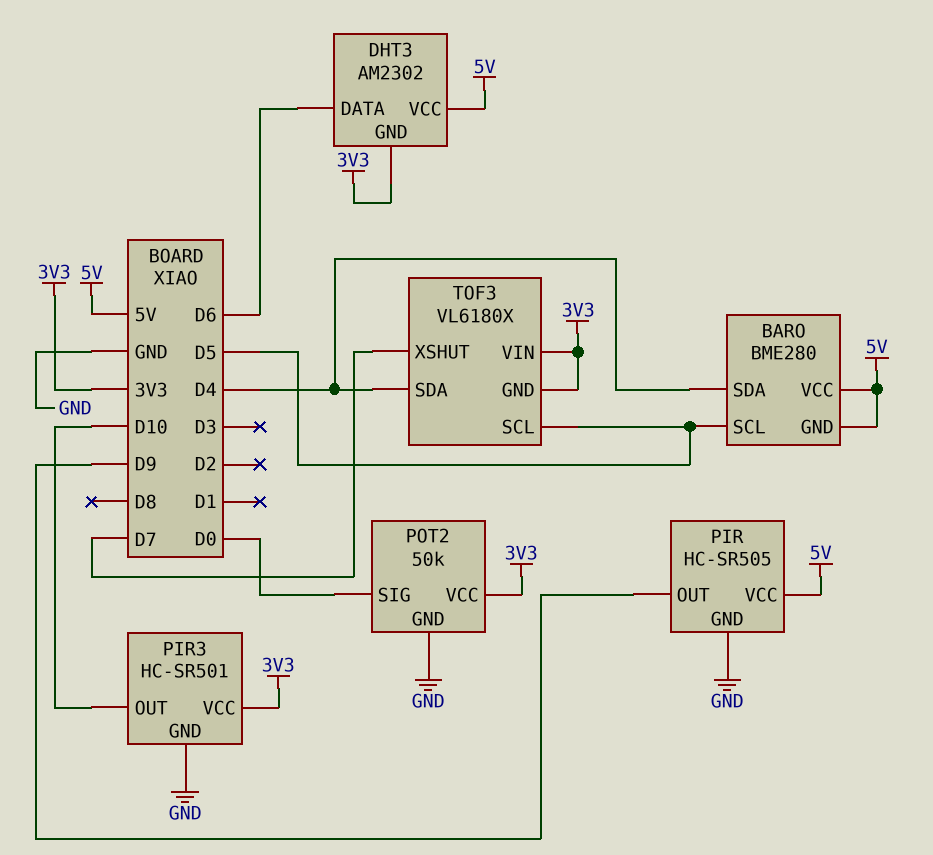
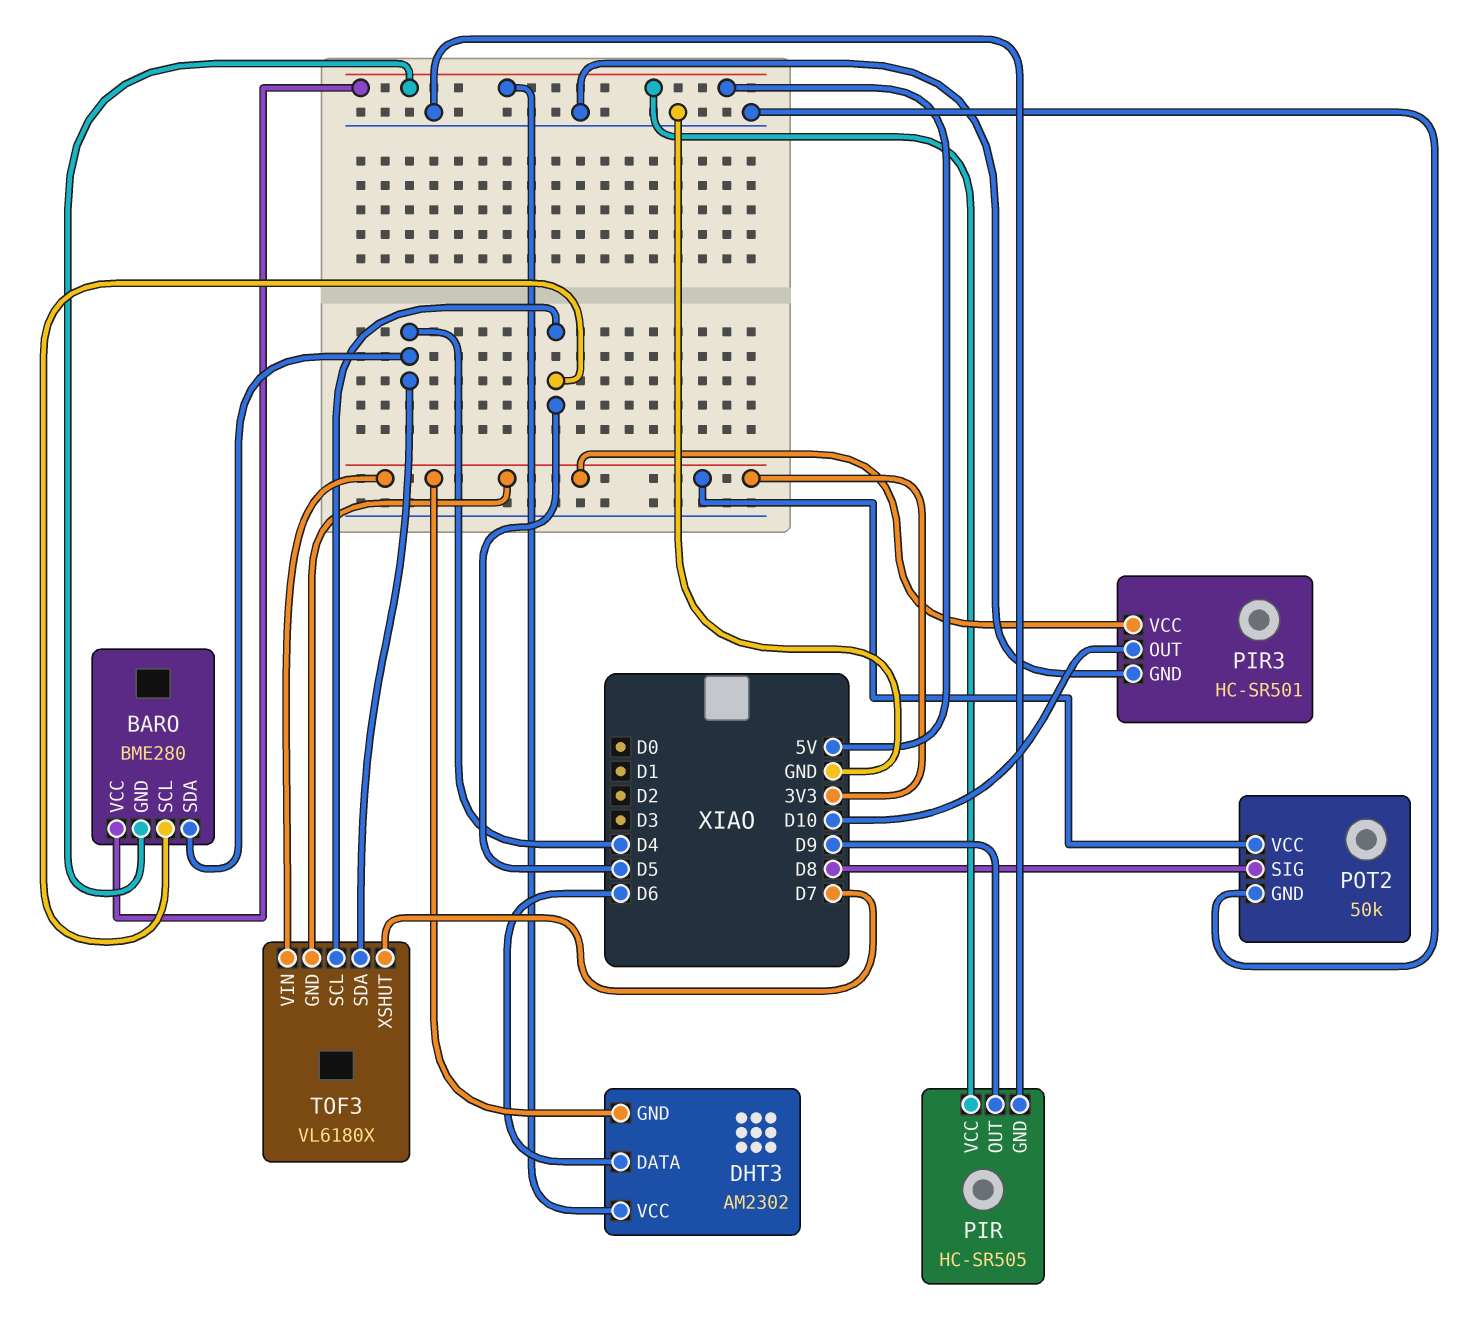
POT2 pin SIG: D0 -> D8

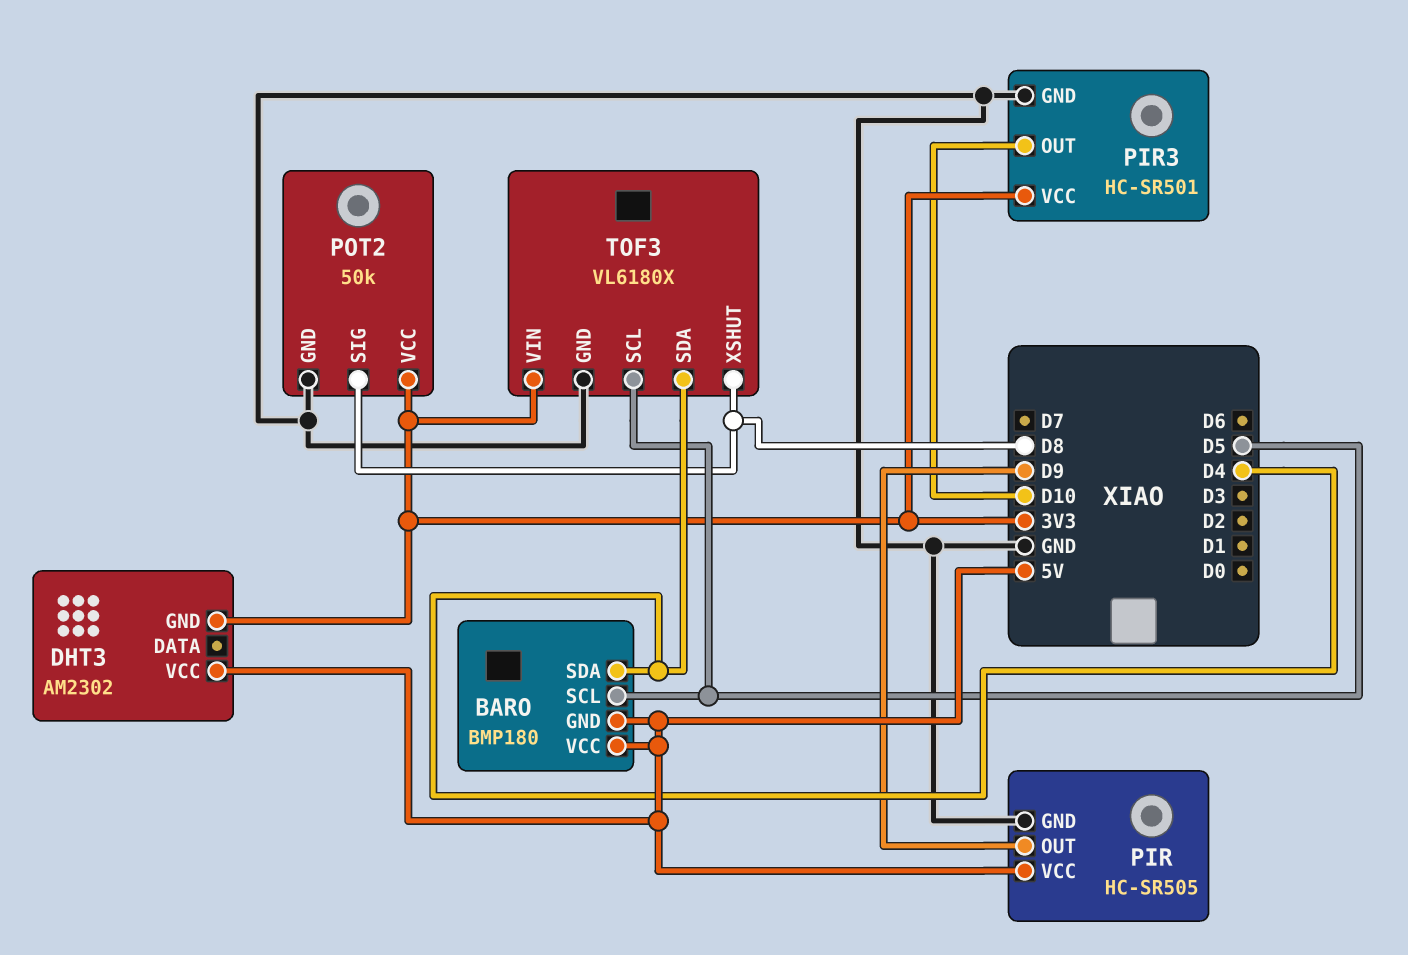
BARO: BME280 -> BMP180
DHT3 pin DATA: D6 -> none
TOF3 pin GND: 3V3 -> GND
TOF3 pin XSHUT: D7 -> D8

